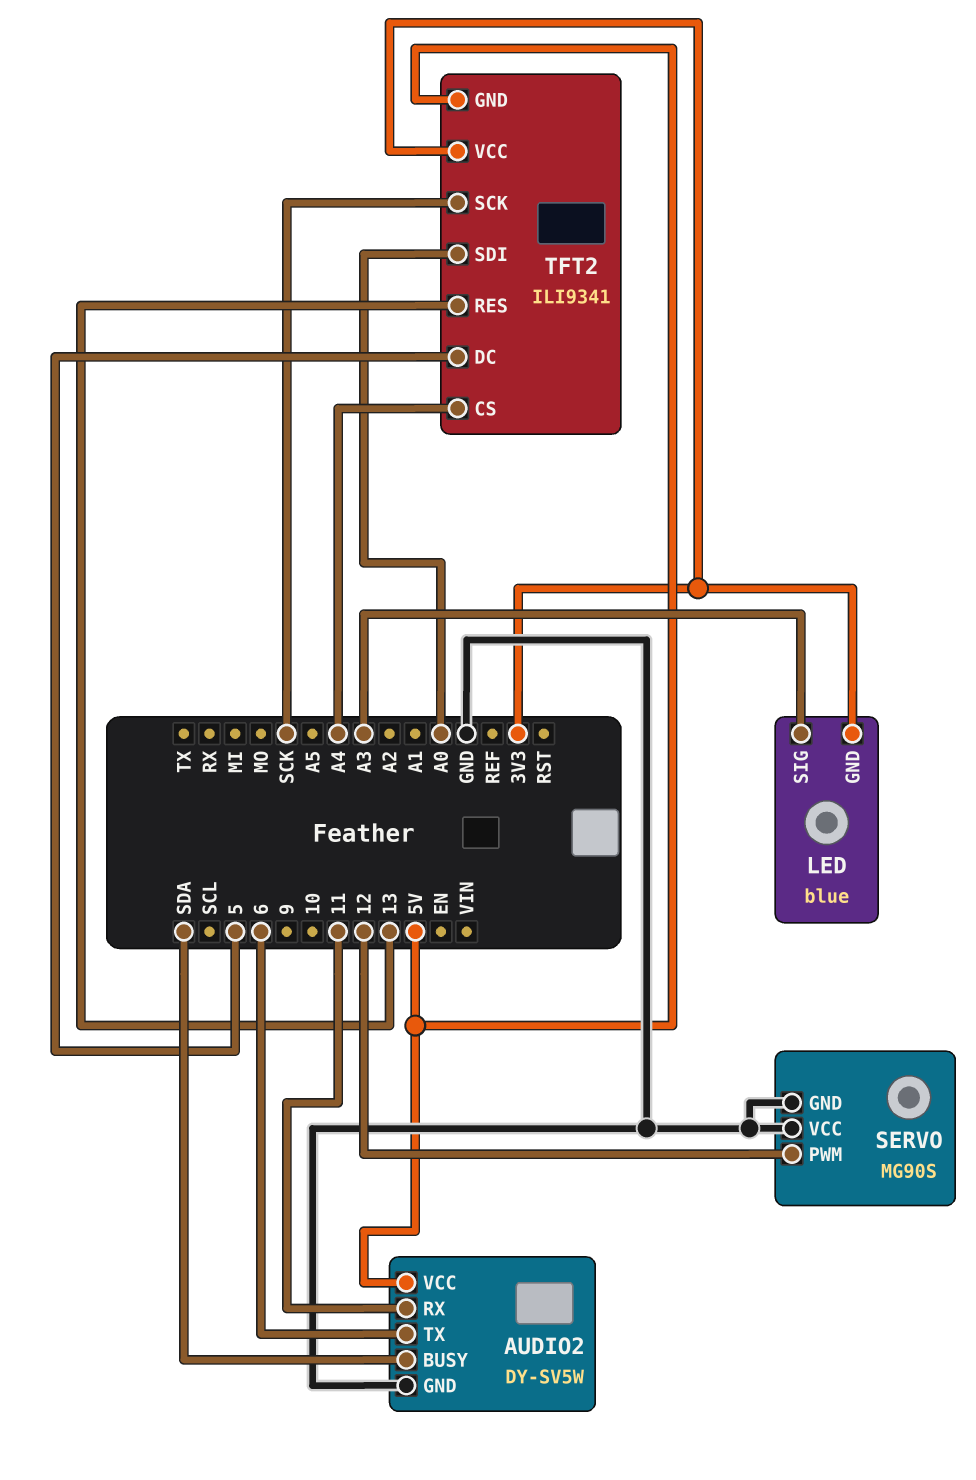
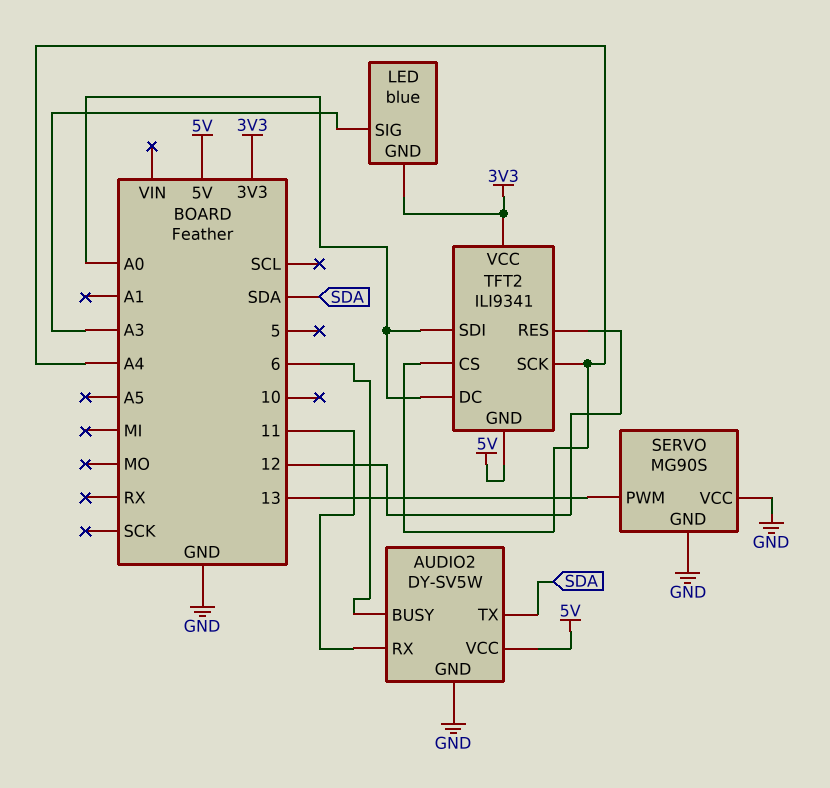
AUDIO2 pin BUSY: SDA -> 6
AUDIO2 pin TX: 6 -> SDA
SERVO pin PWM: 12 -> 13
TFT2 pin DC: 5 -> A0
TFT2 pin RES: 13 -> 12
TFT2 pin SCK: SCK -> A4

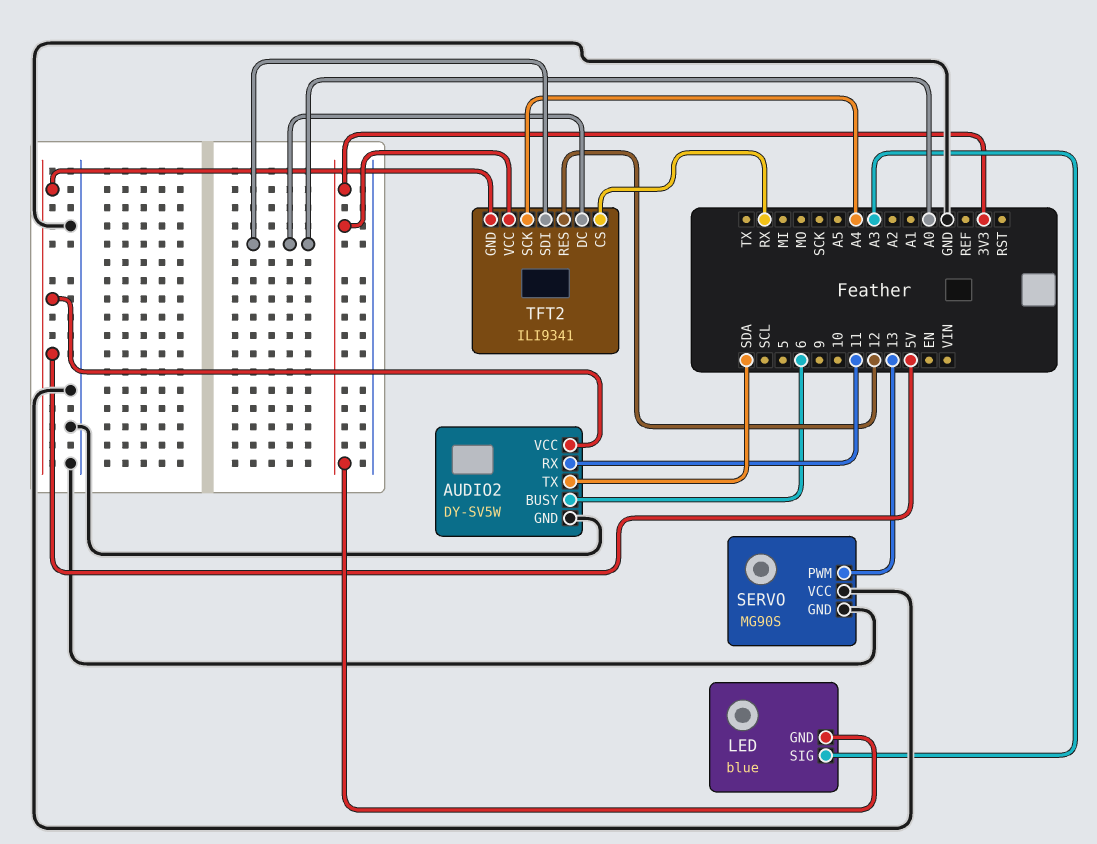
TFT2 pin CS: A4 -> RX

